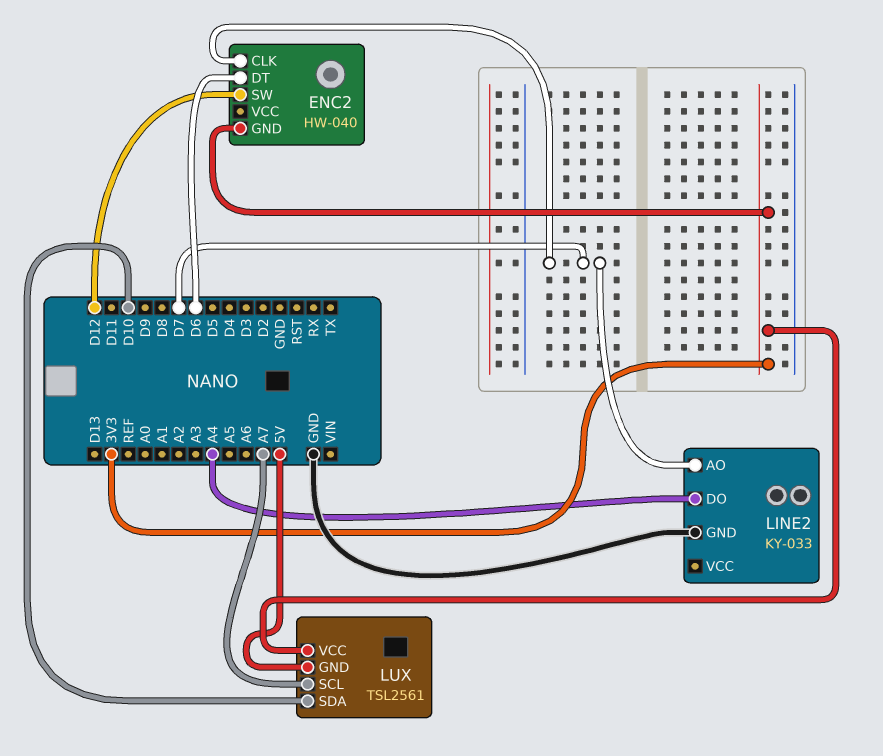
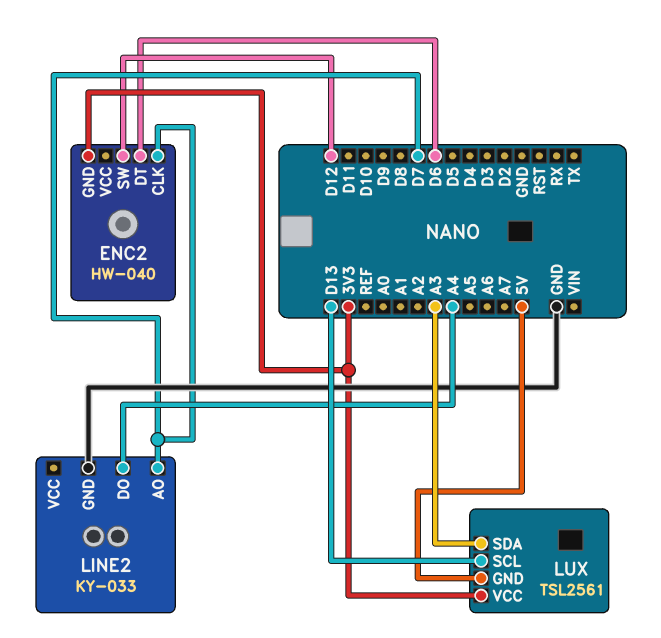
LUX pin SCL: A7 -> D13
LUX pin SDA: D10 -> A3

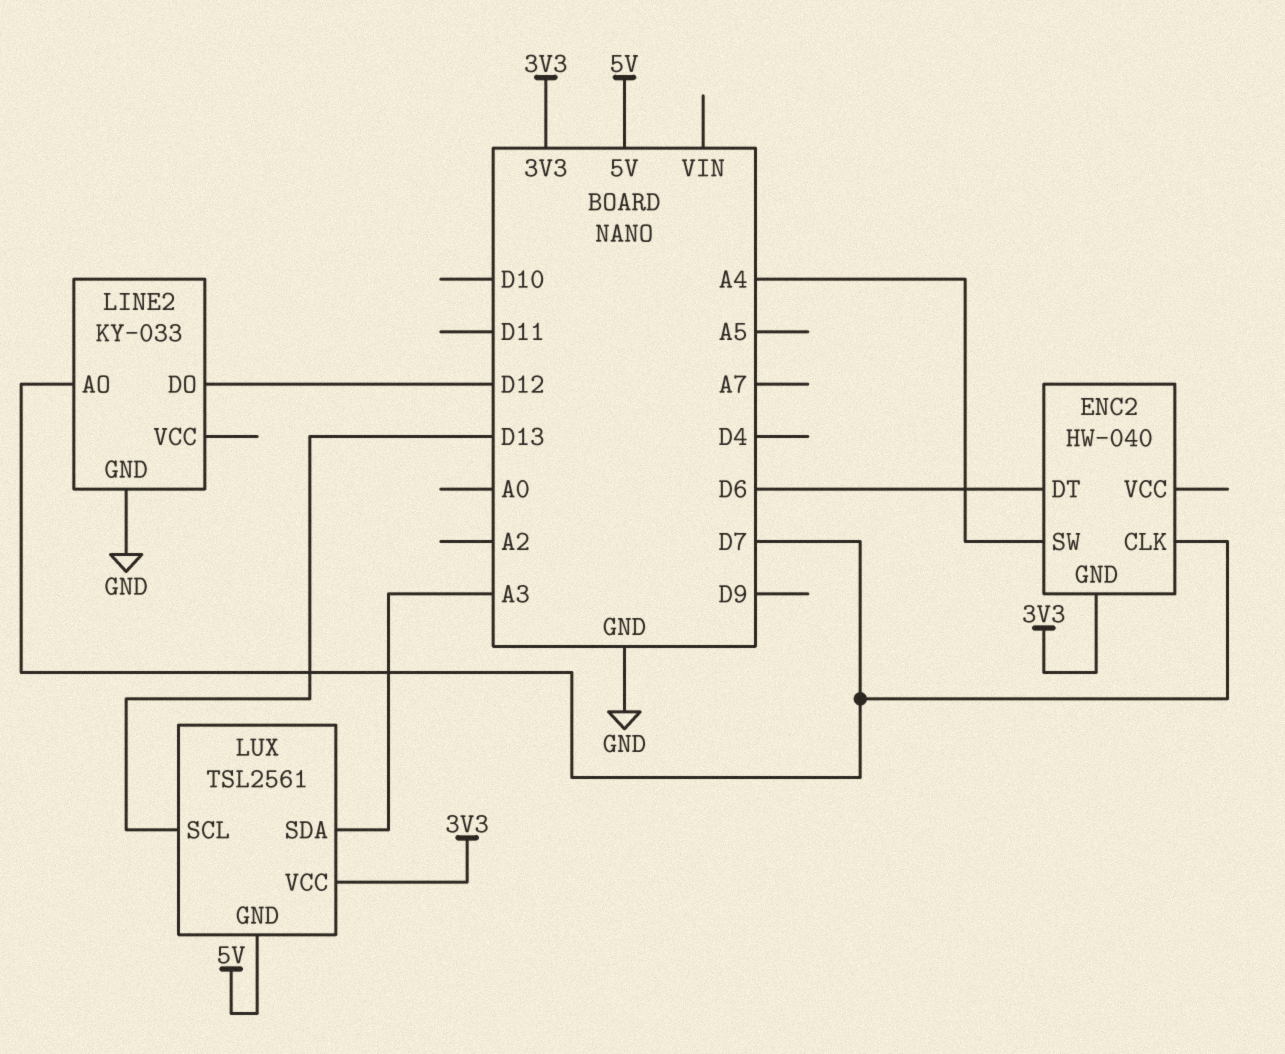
ENC2 pin SW: D12 -> A4
LINE2 pin DO: A4 -> D12

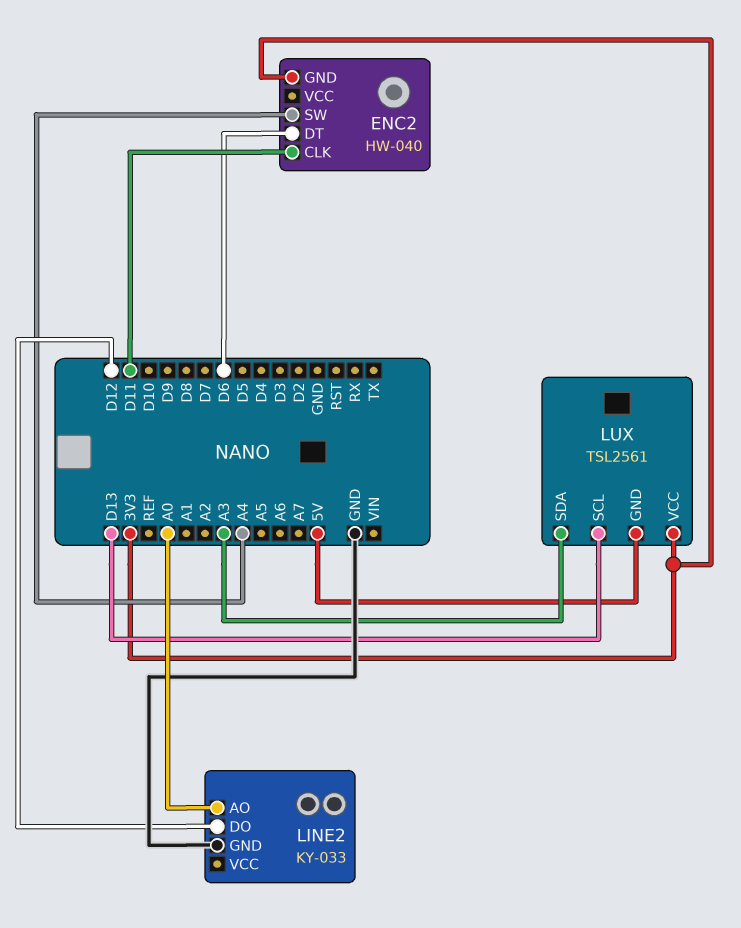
ENC2 pin CLK: D7 -> D11
LINE2 pin AO: D7 -> A0

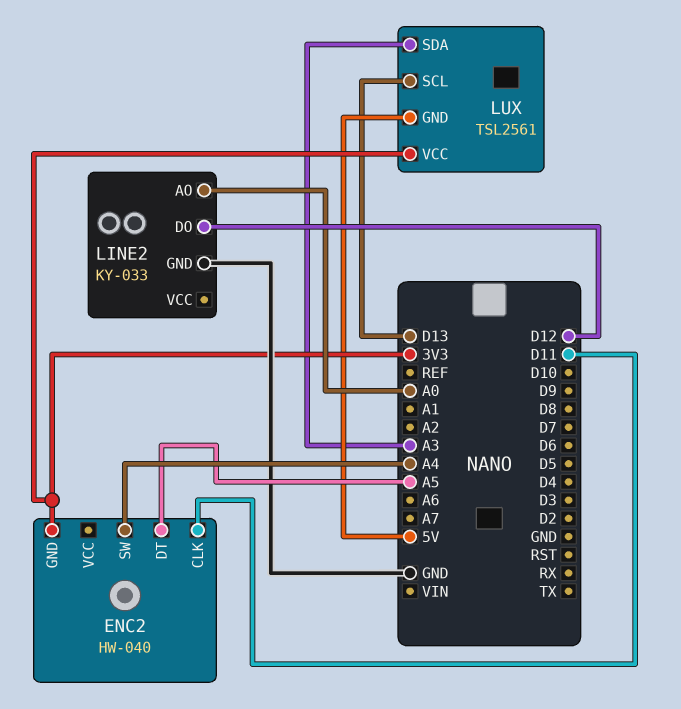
ENC2 pin DT: D6 -> A5

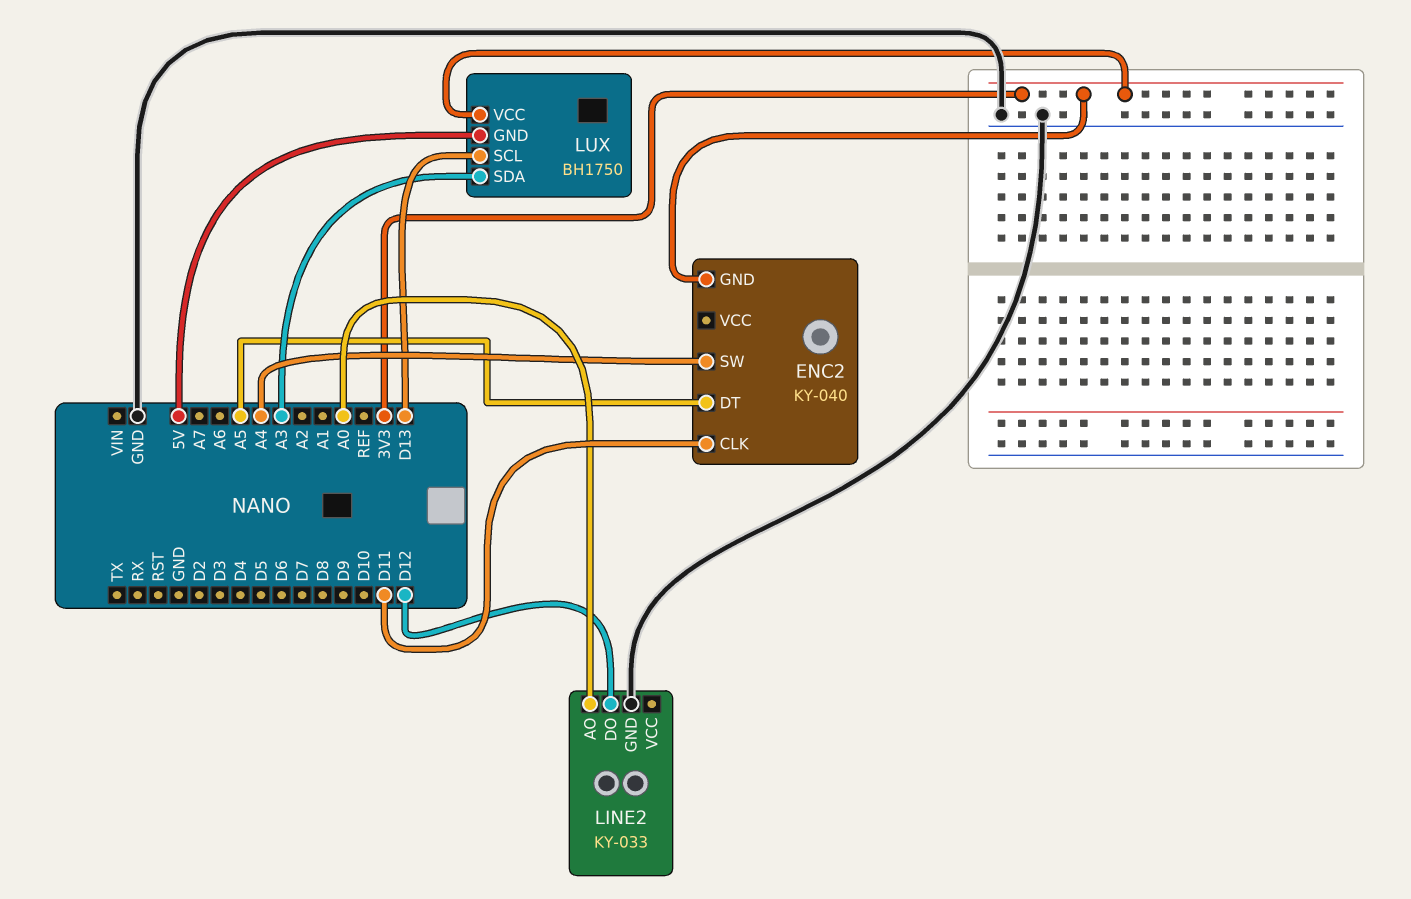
ENC2: HW-040 -> KY-040
LUX: TSL2561 -> BH1750

